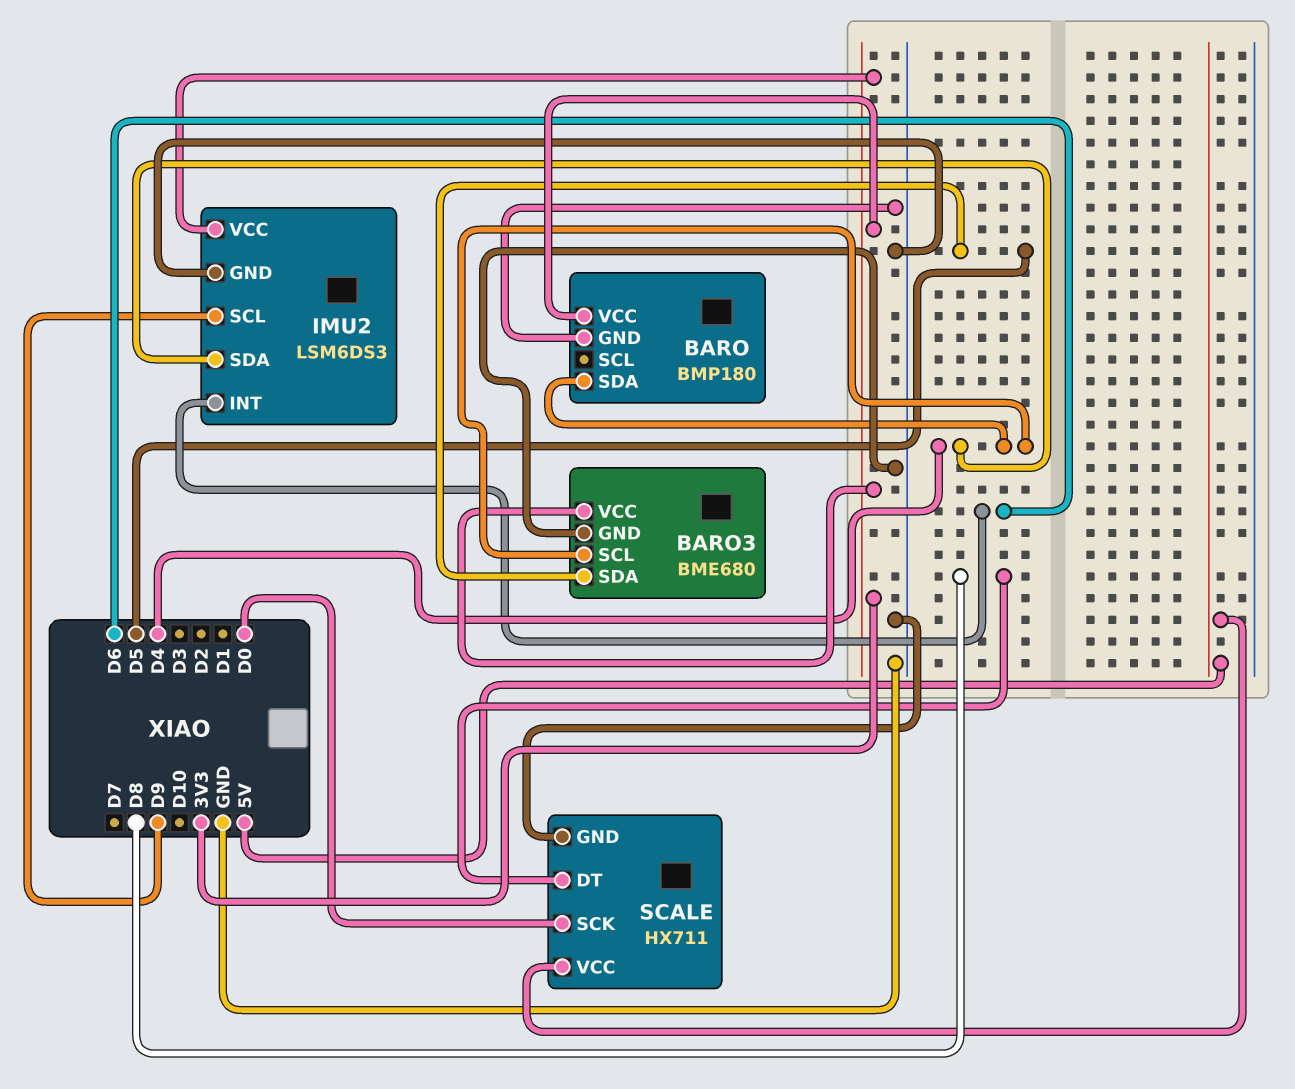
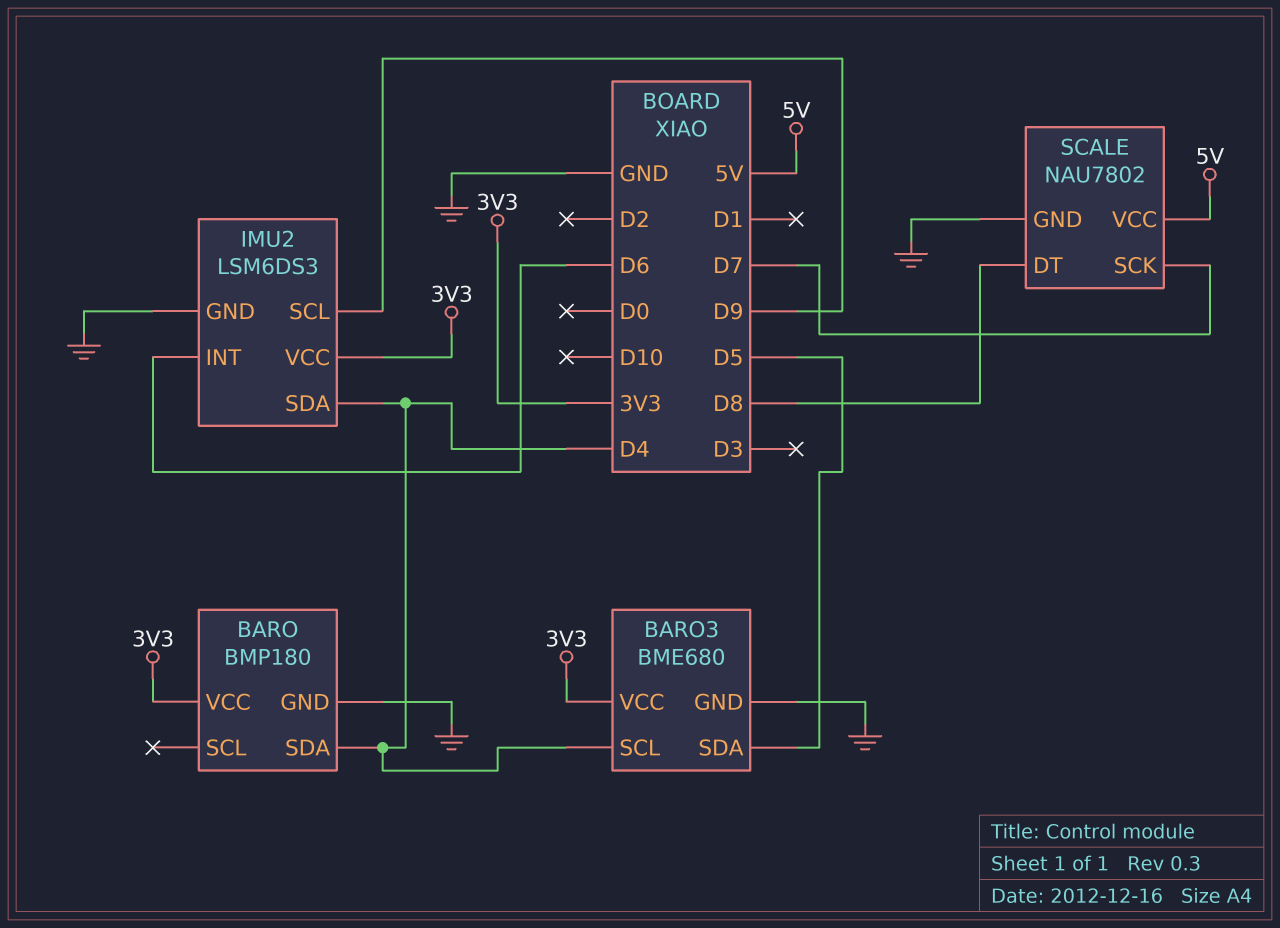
SCALE: HX711 -> NAU7802
SCALE pin SCK: D0 -> D7

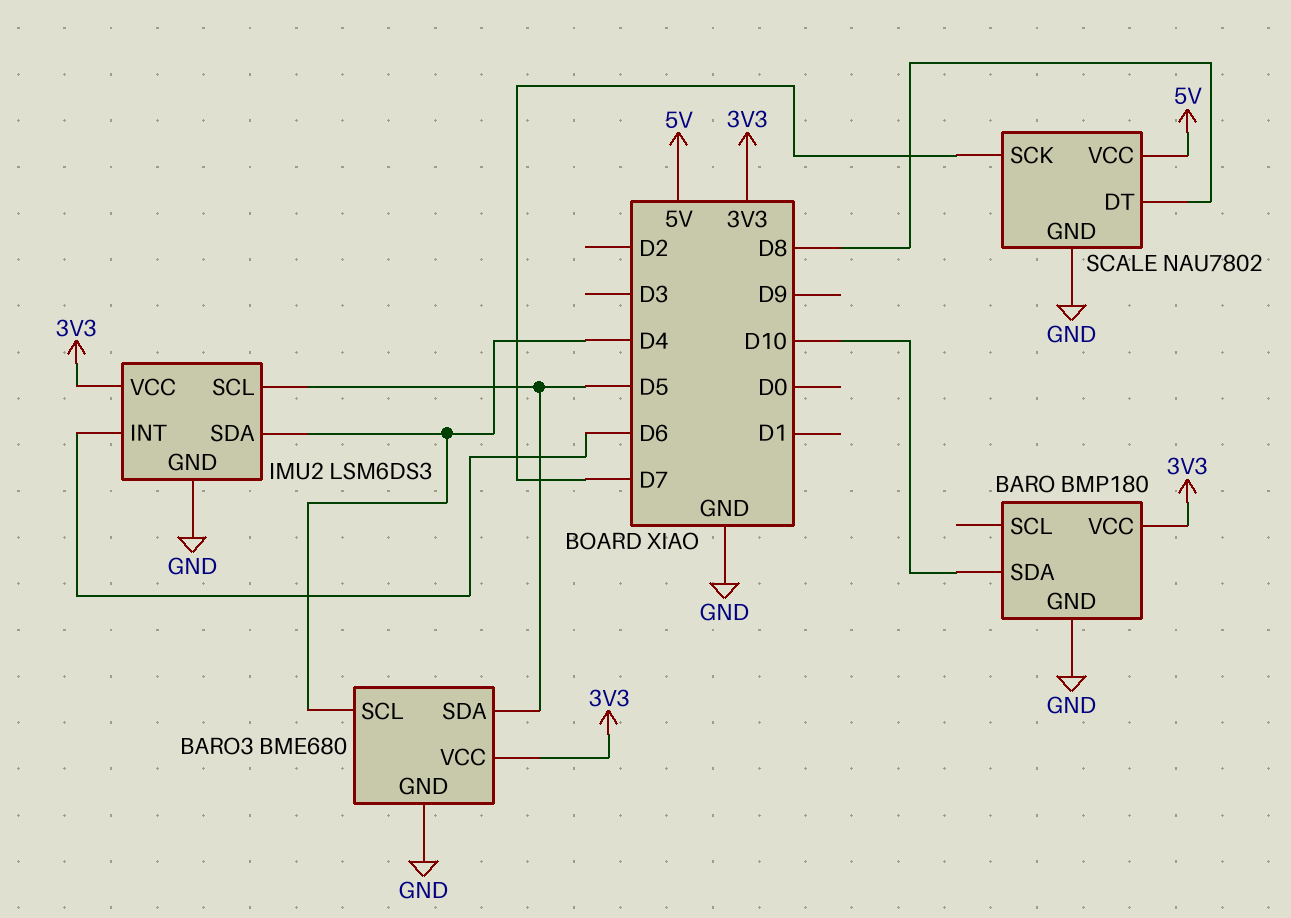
BARO pin SDA: D4 -> D10
IMU2 pin SCL: D9 -> D5

